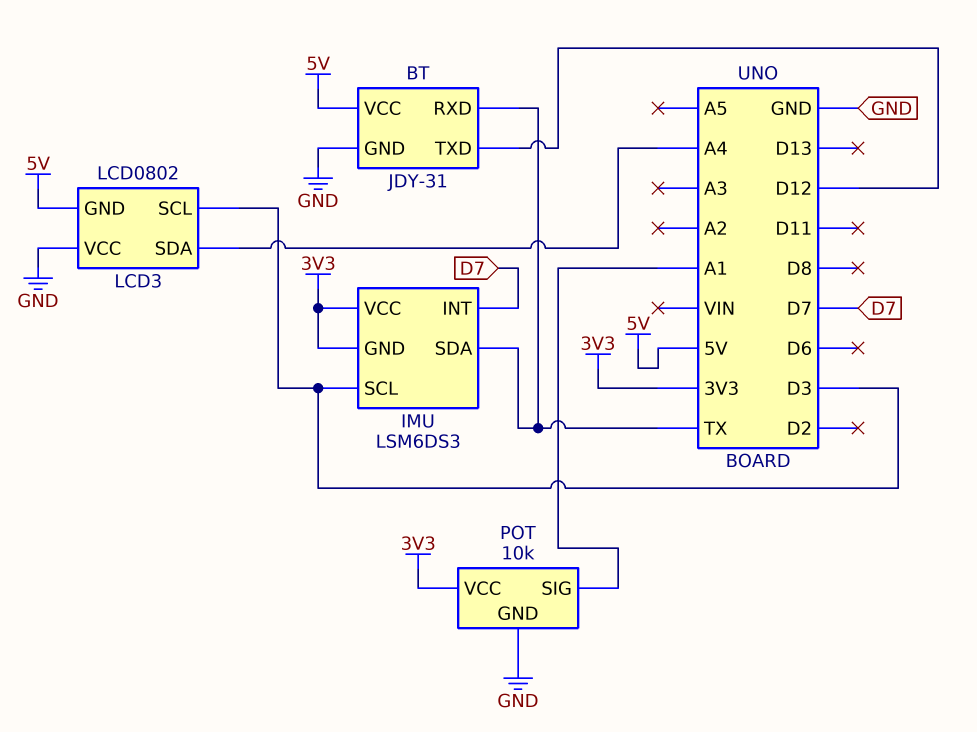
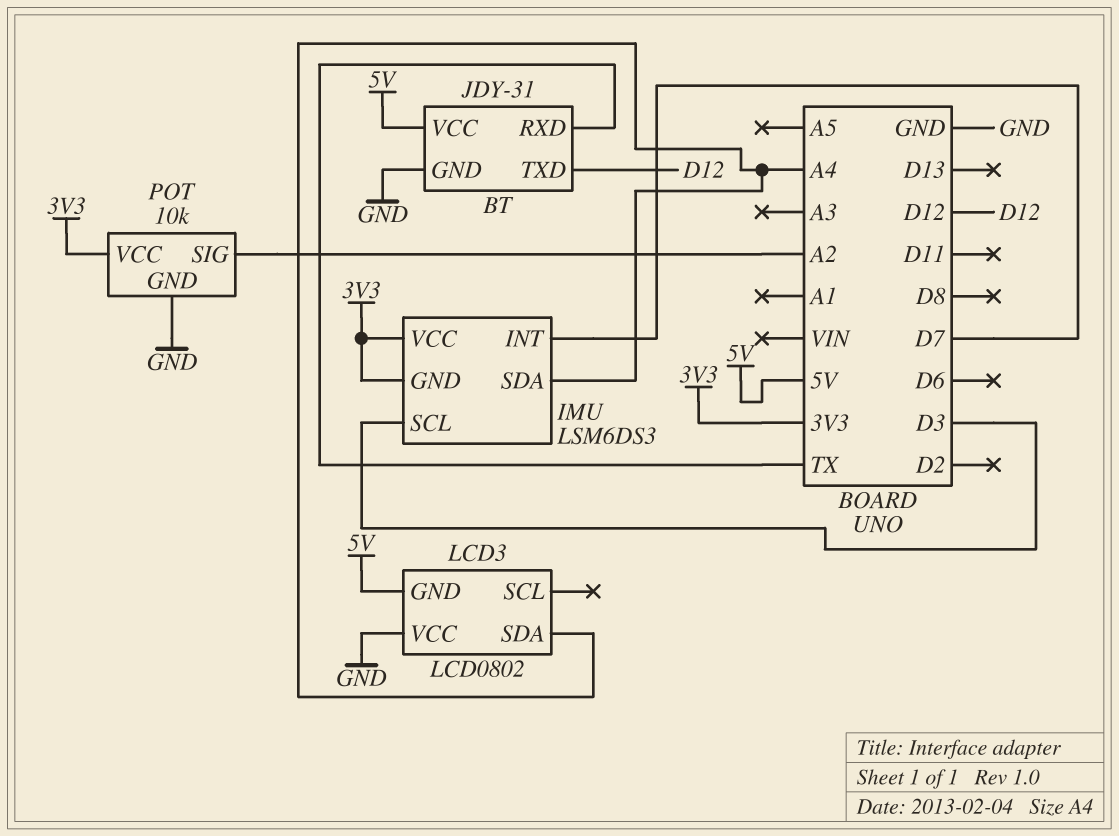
IMU pin SDA: TX -> A4
LCD3 pin SCL: D3 -> none
POT pin SIG: A1 -> A2

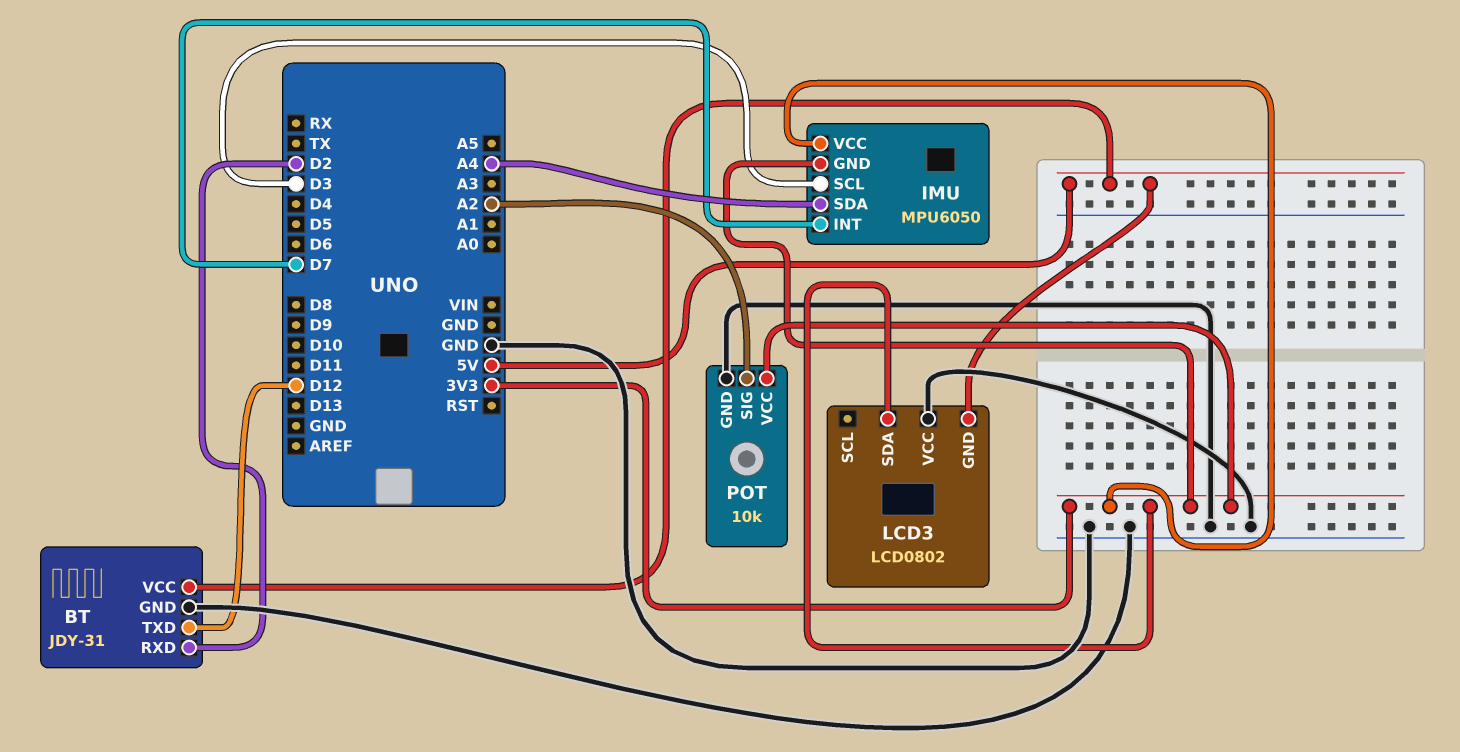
BT pin RXD: TX -> D2
IMU: LSM6DS3 -> MPU6050
LCD3 pin SDA: A4 -> 3V3

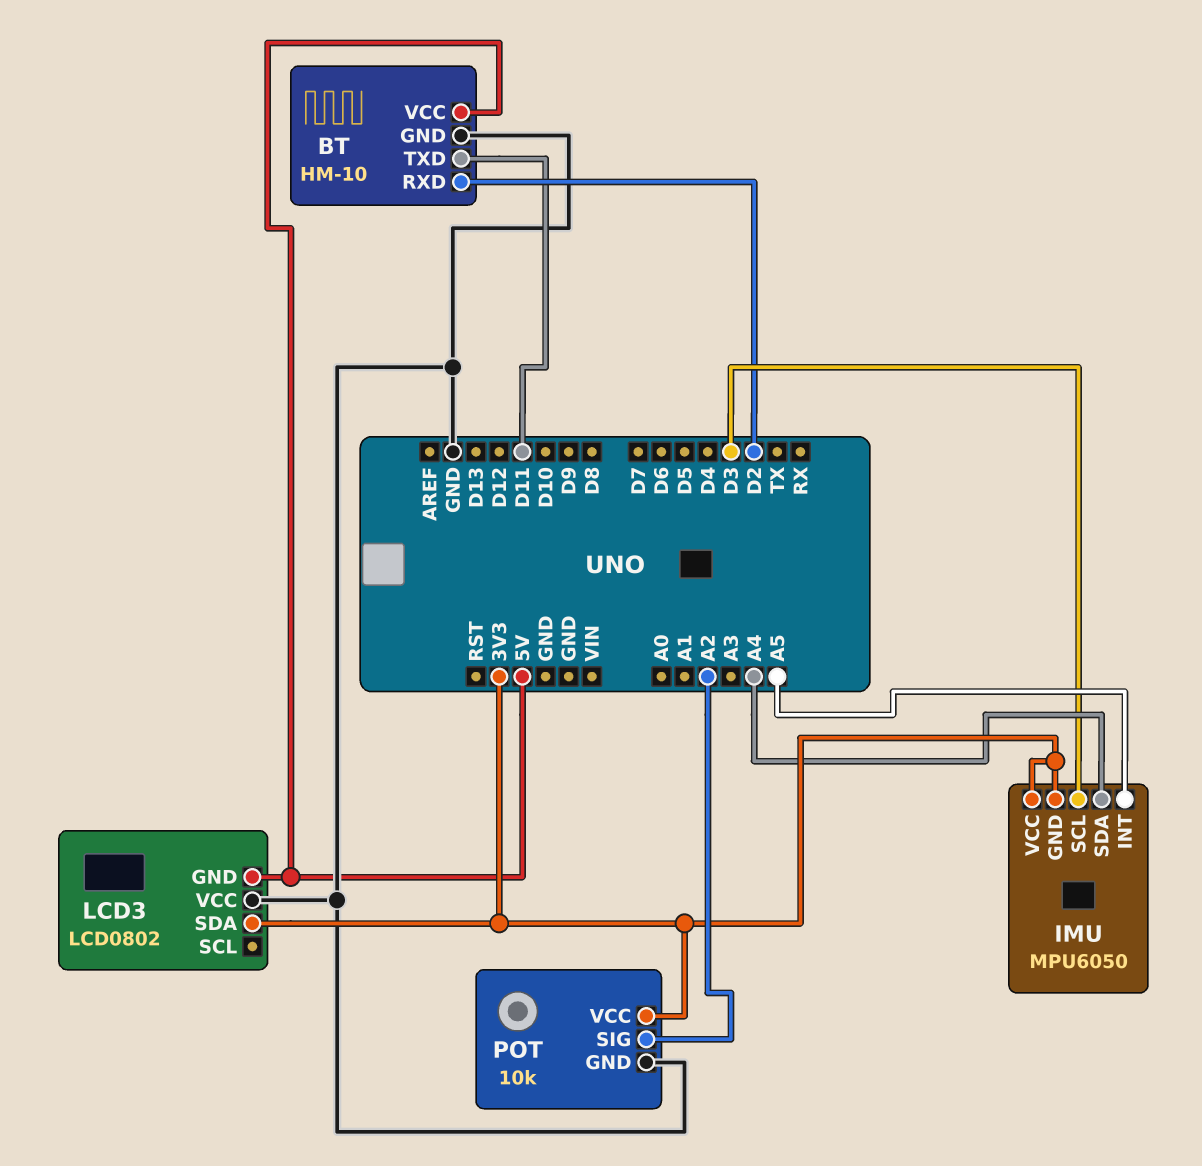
BT: JDY-31 -> HM-10
BT pin TXD: D12 -> D11
IMU pin INT: D7 -> A5

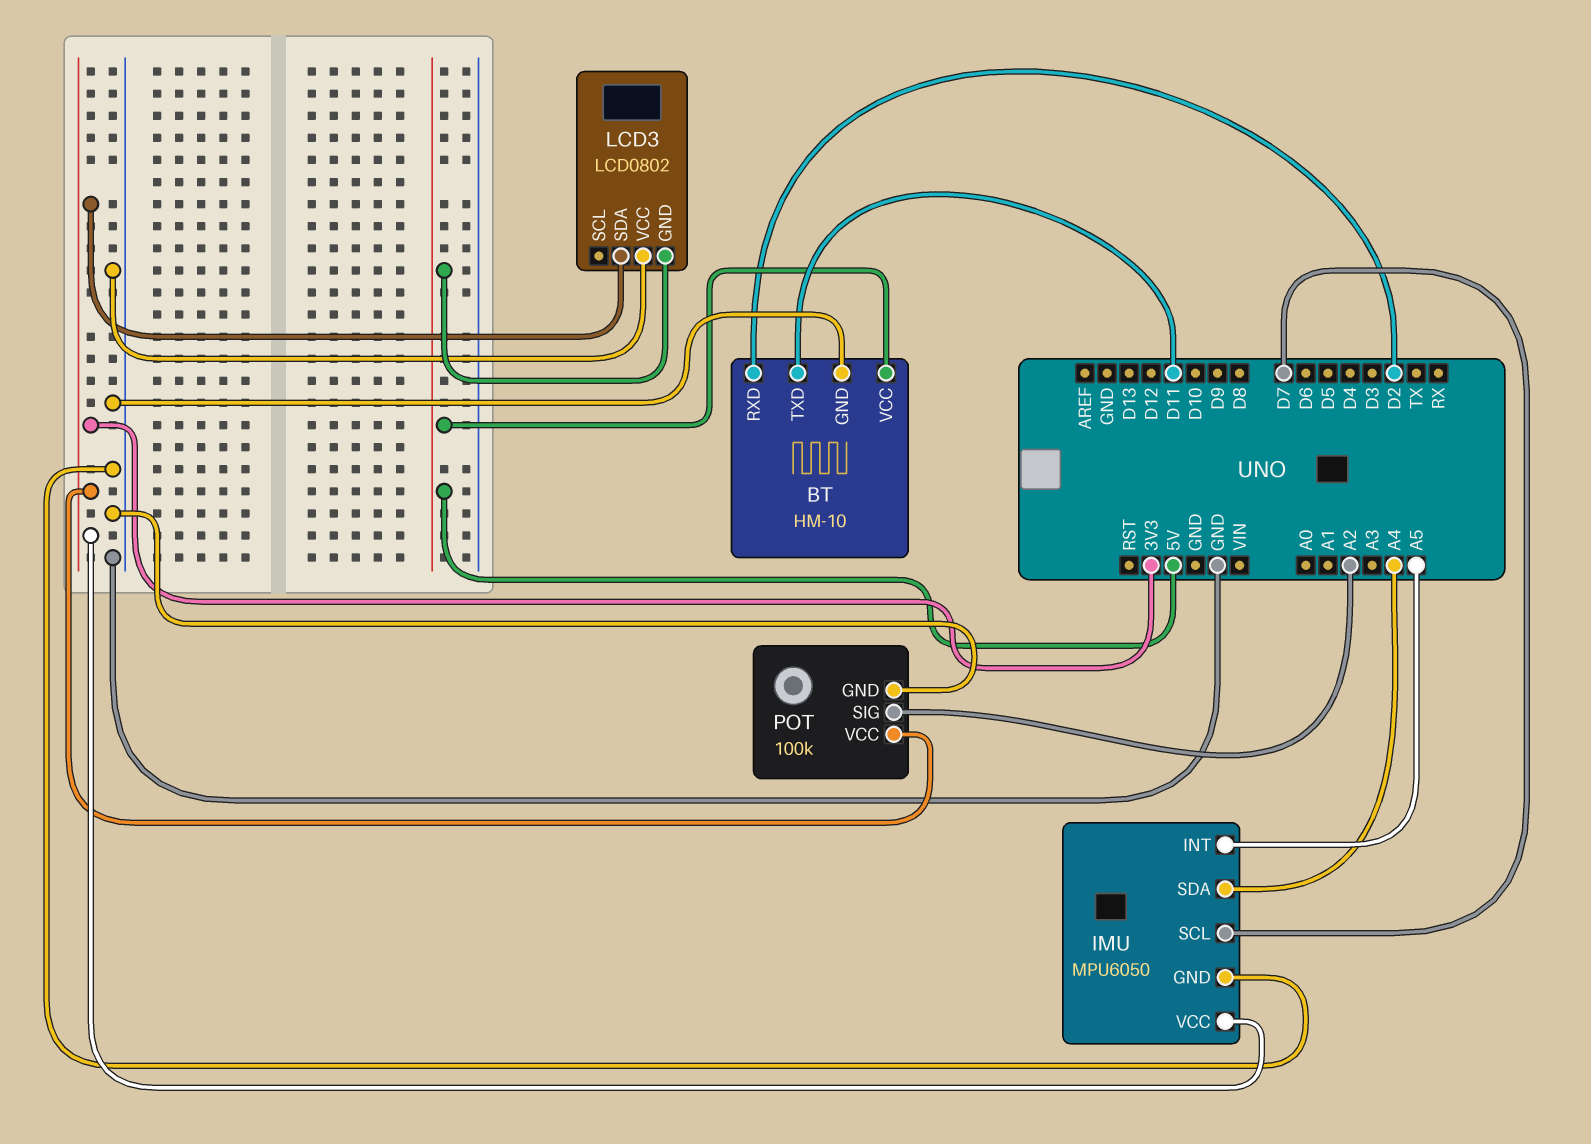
IMU pin GND: 3V3 -> GND
IMU pin SCL: D3 -> D7
POT: 10k -> 100k

